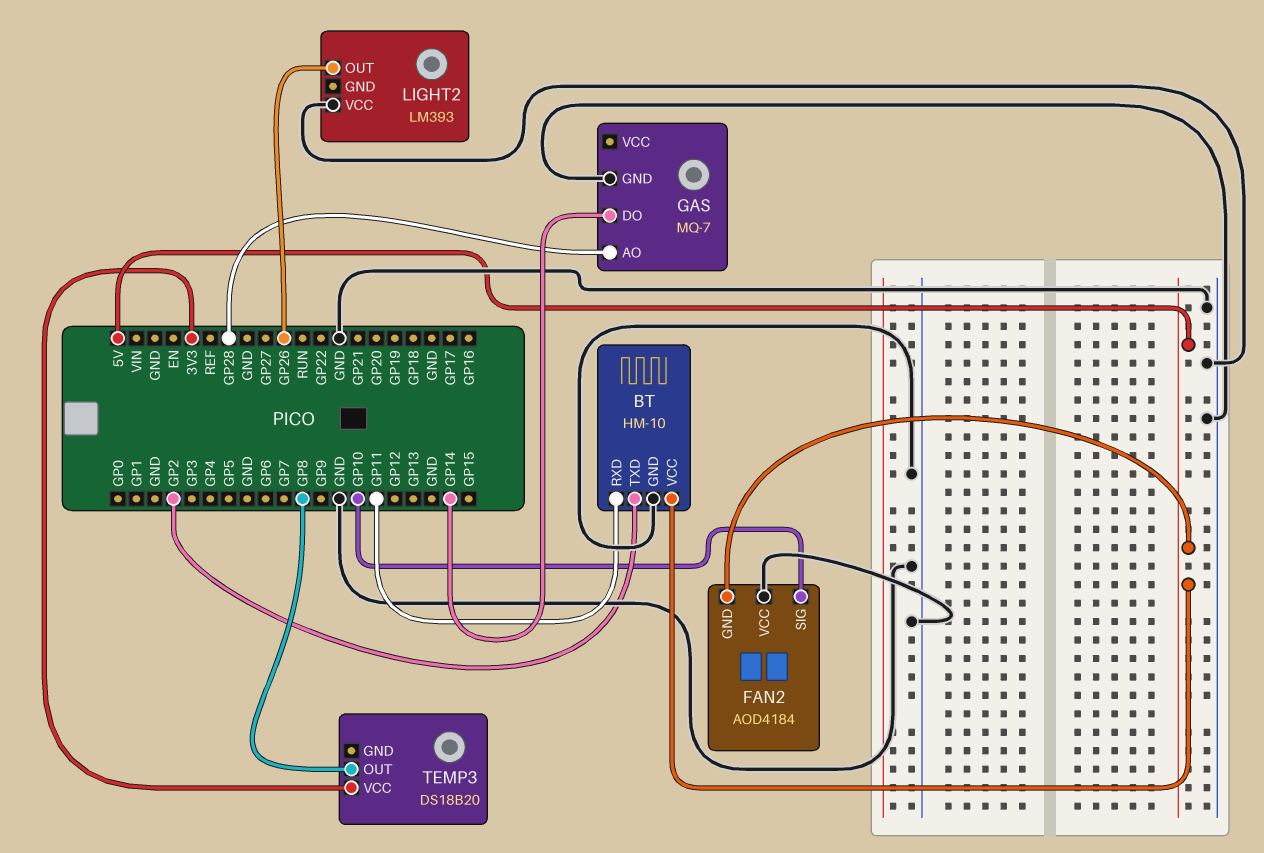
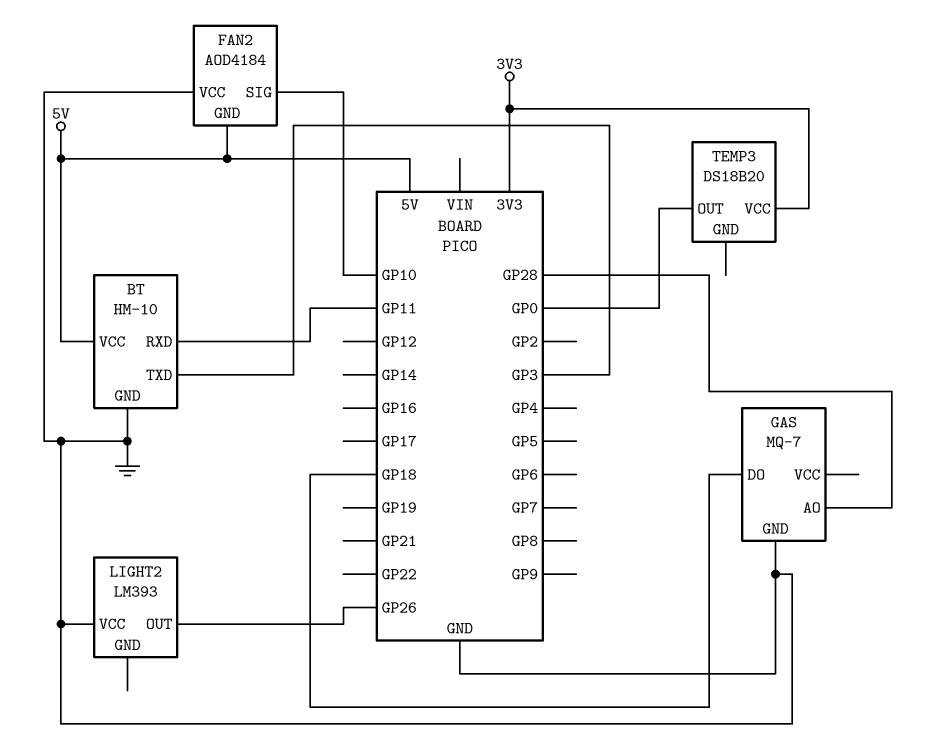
BT pin TXD: GP2 -> GP3
GAS pin DO: GP14 -> GP18
TEMP3 pin OUT: GP8 -> GP0

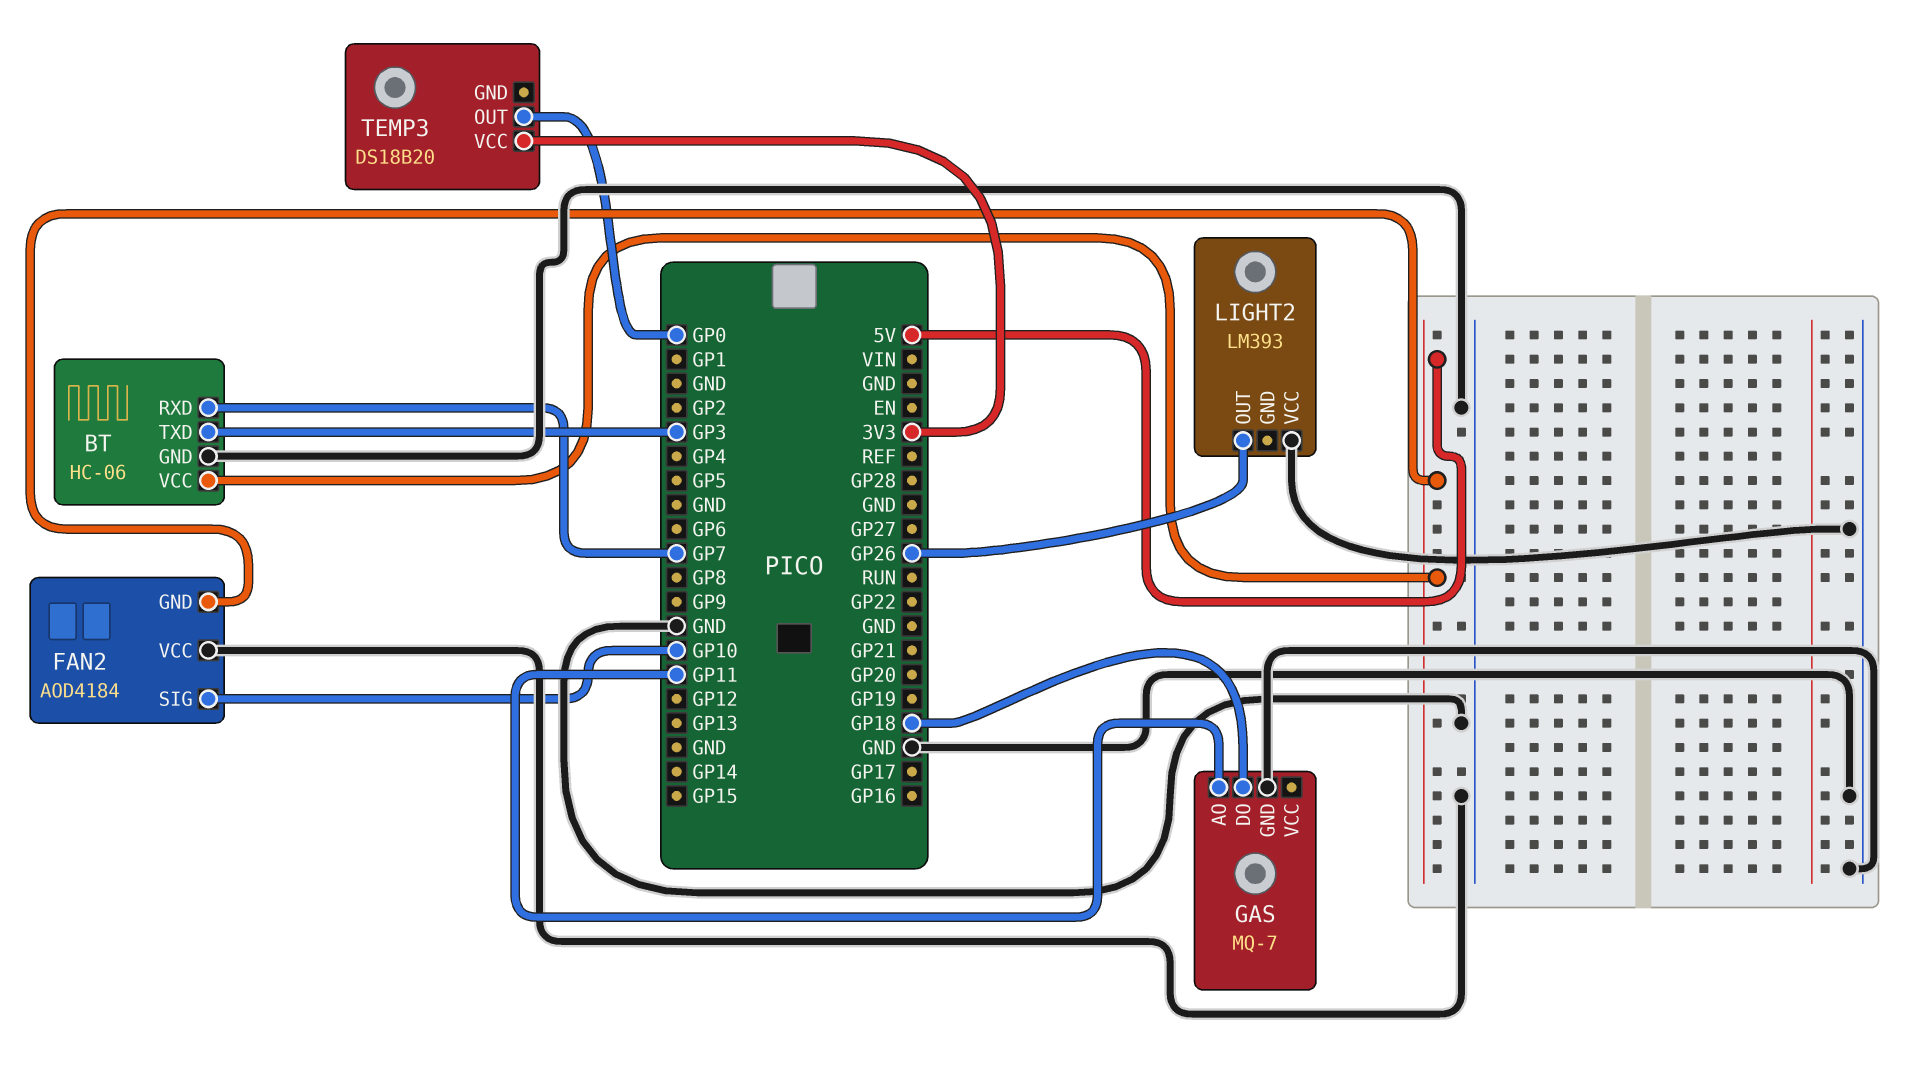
BT: HM-10 -> HC-06
BT pin RXD: GP11 -> GP7
GAS pin AO: GP28 -> GP11

